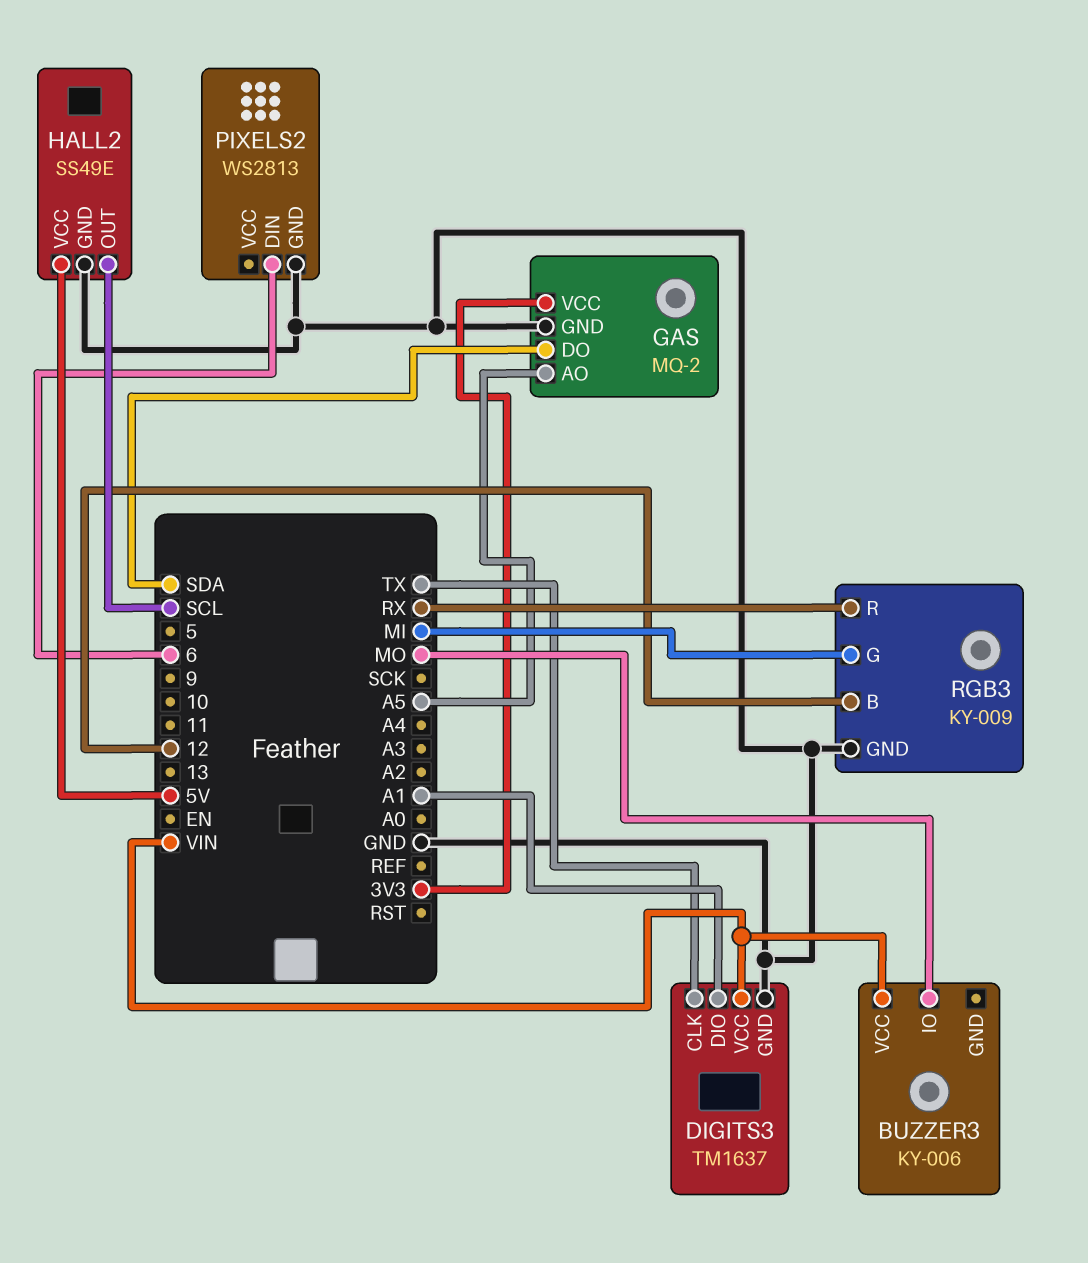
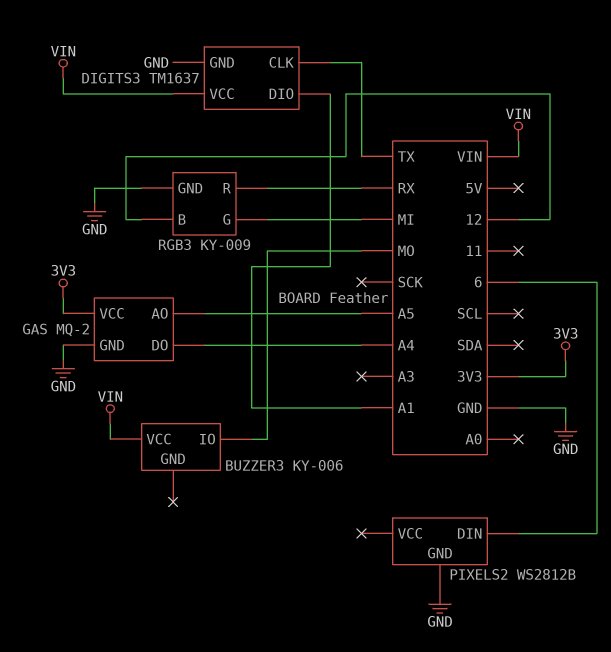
GAS pin DO: SDA -> A4
HALL2: SS49E -> none
HALL2 pin GND: GND -> none
HALL2 pin OUT: SCL -> none
HALL2 pin VCC: 5V -> none
PIXELS2: WS2813 -> WS2812B

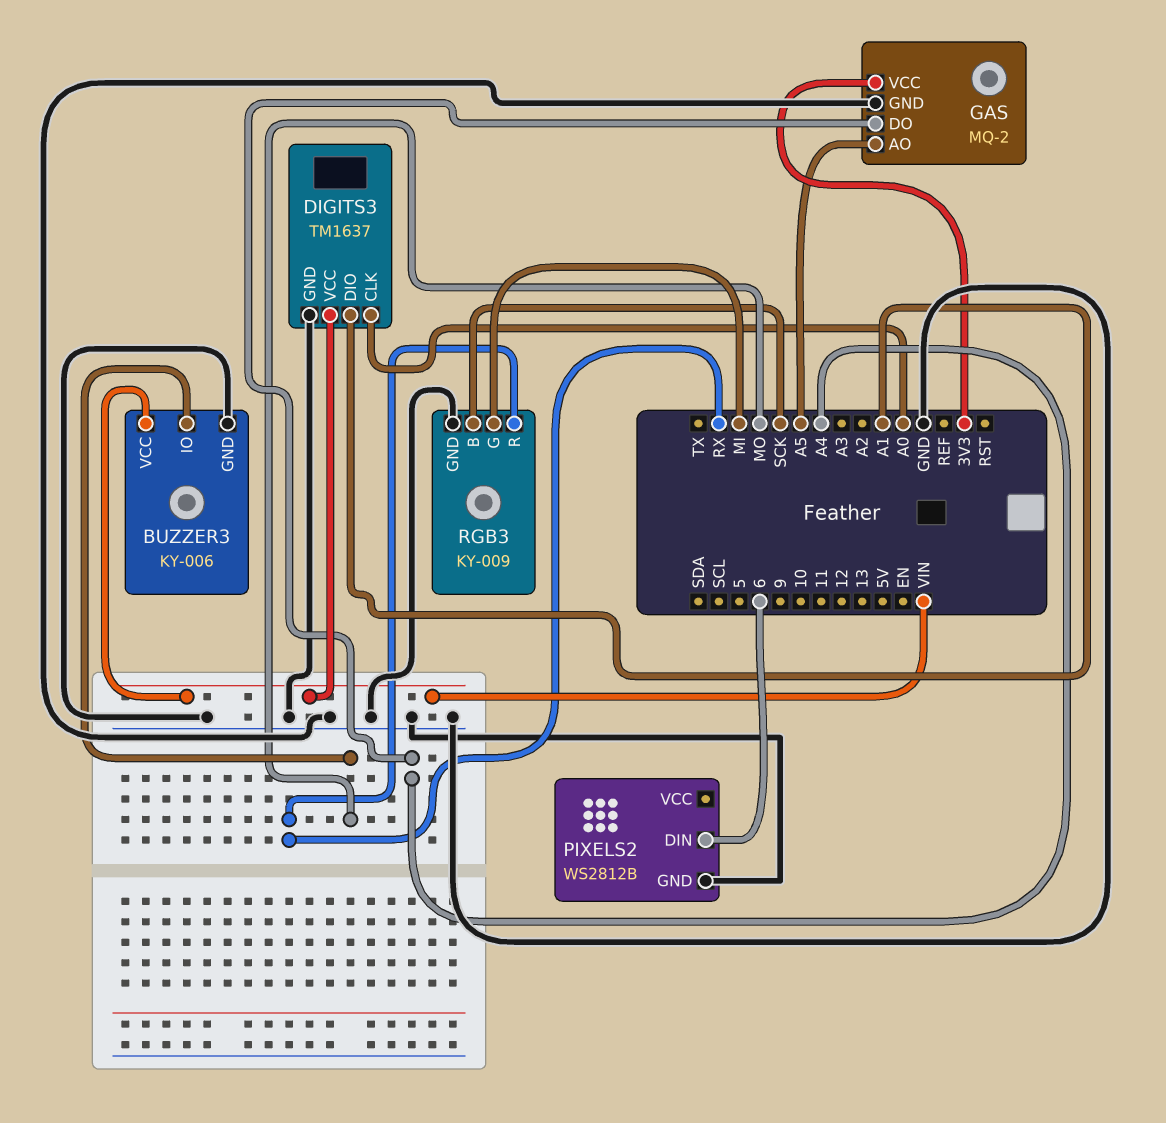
BUZZER3 pin GND: none -> GND
DIGITS3 pin CLK: TX -> A0
RGB3 pin B: 12 -> SCK

